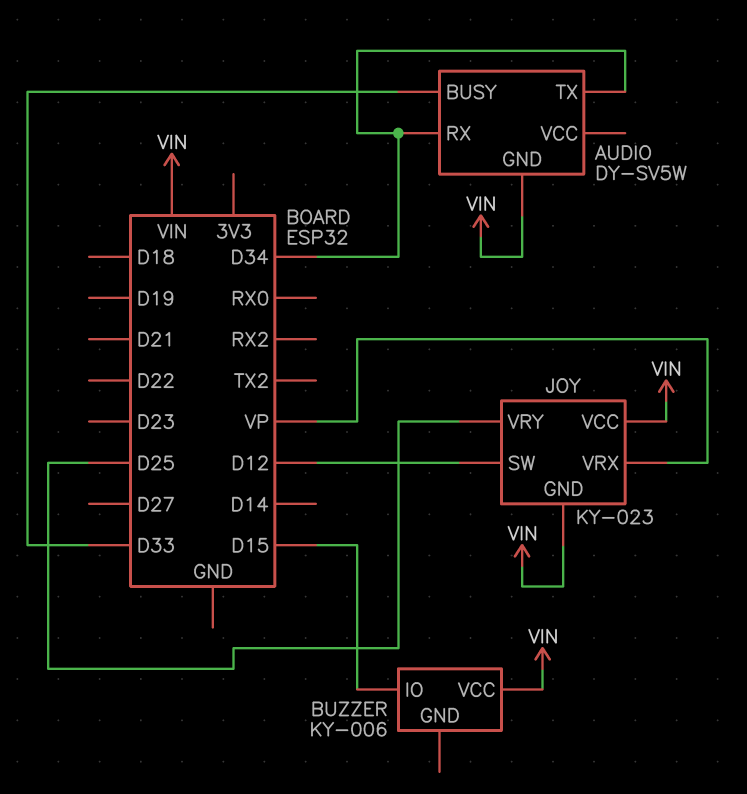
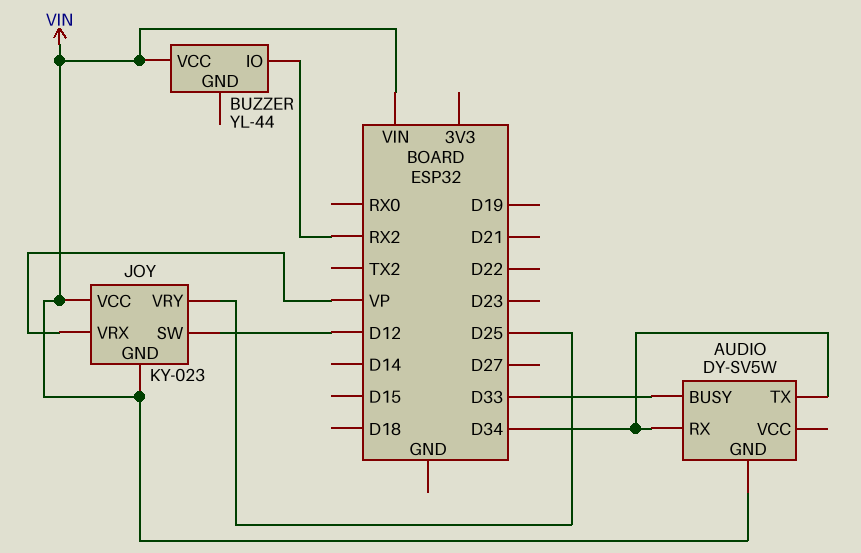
BUZZER: KY-006 -> YL-44
BUZZER pin IO: D15 -> RX2

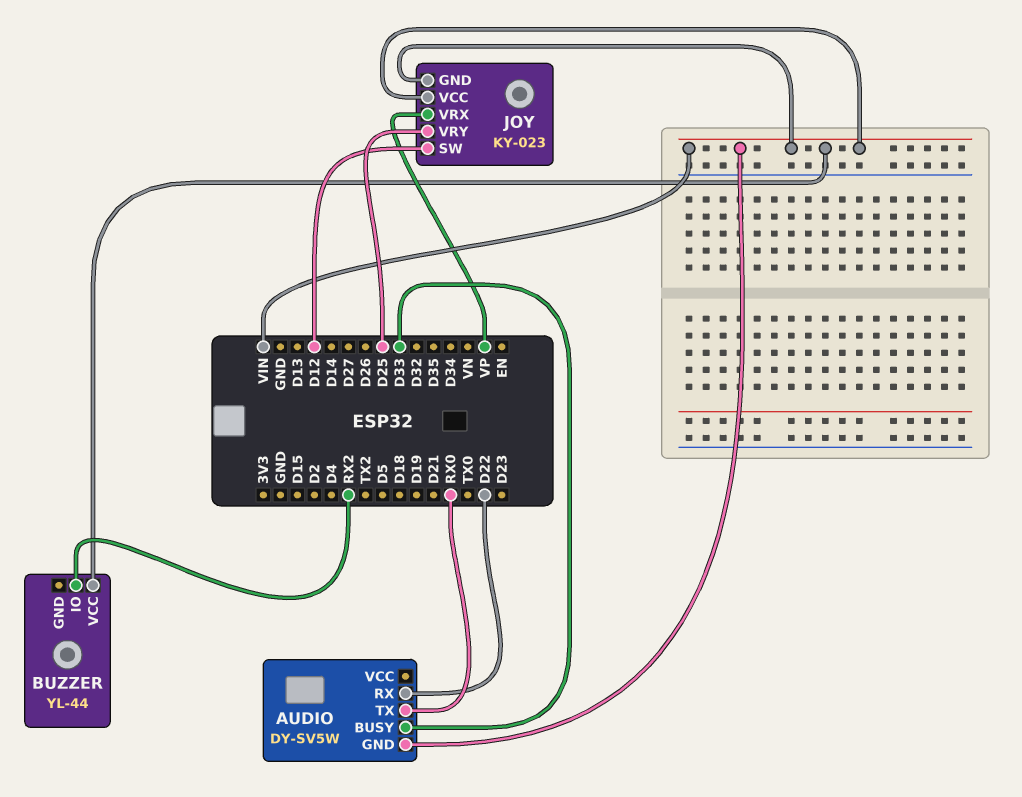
AUDIO pin RX: D34 -> D22
AUDIO pin TX: D34 -> RX0

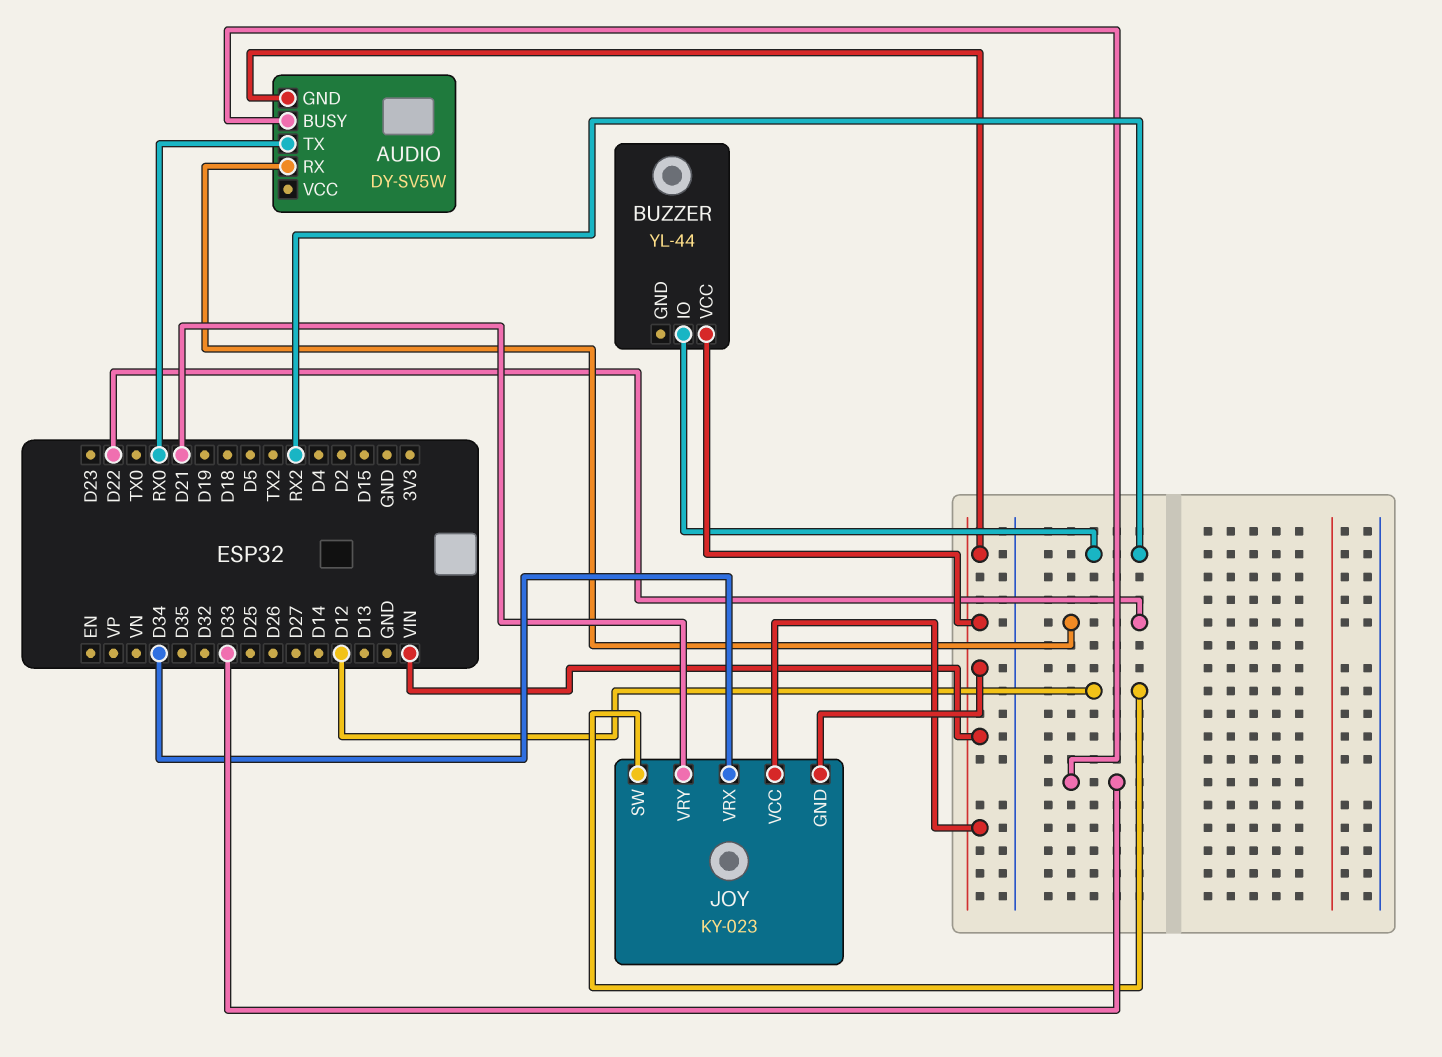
JOY pin VRX: VP -> D34
JOY pin VRY: D25 -> D21

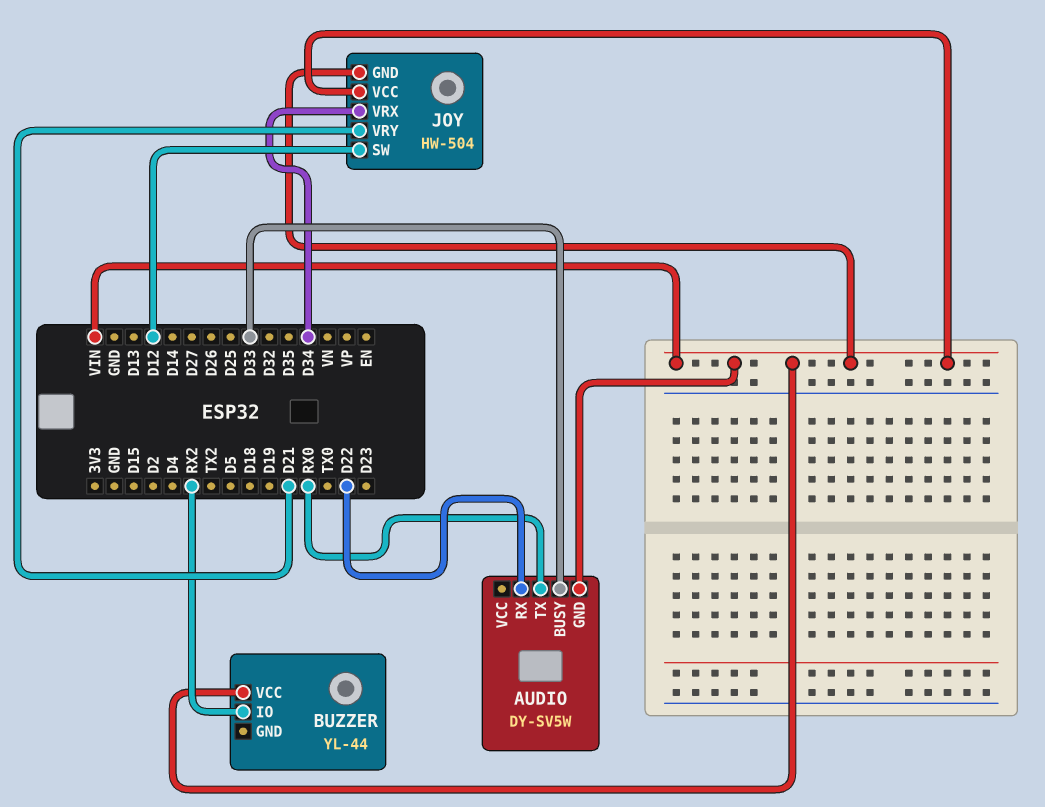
JOY: KY-023 -> HW-504

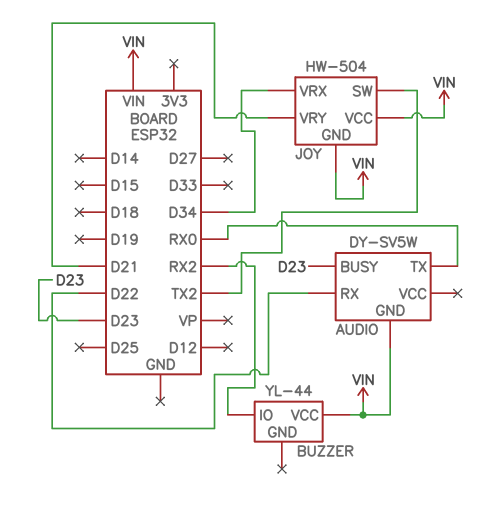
AUDIO pin BUSY: D33 -> D23
JOY pin SW: D12 -> TX2

